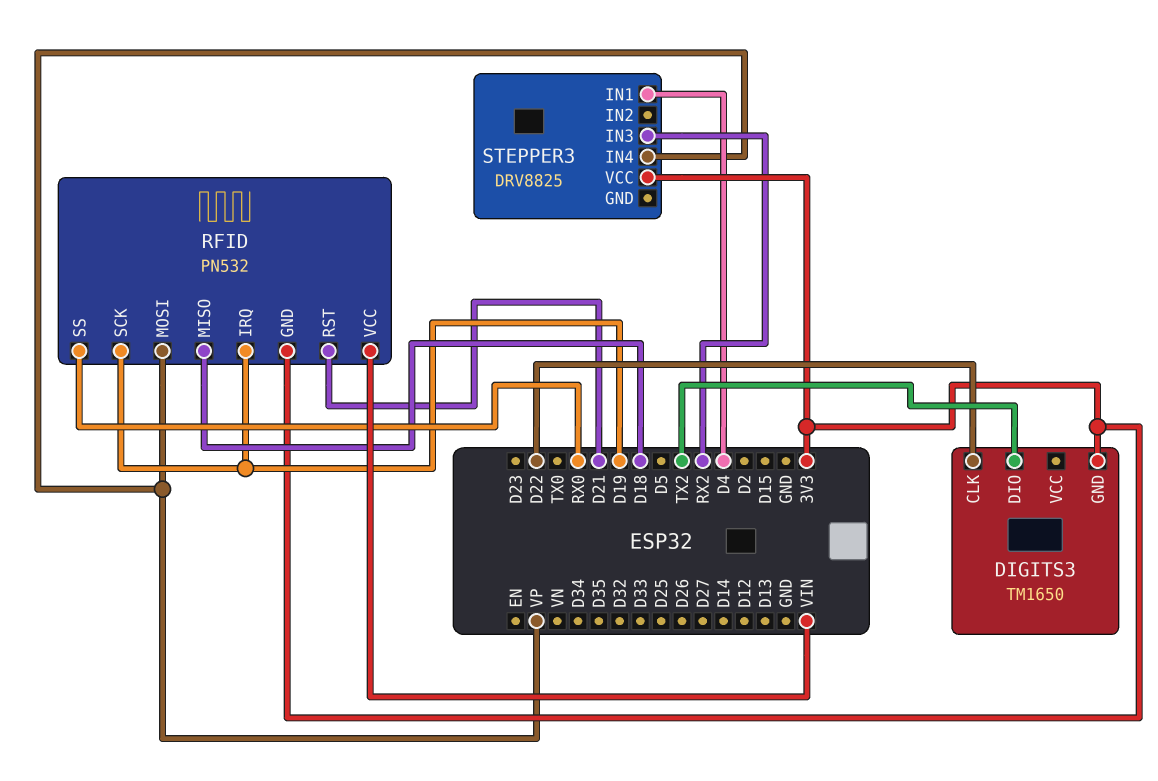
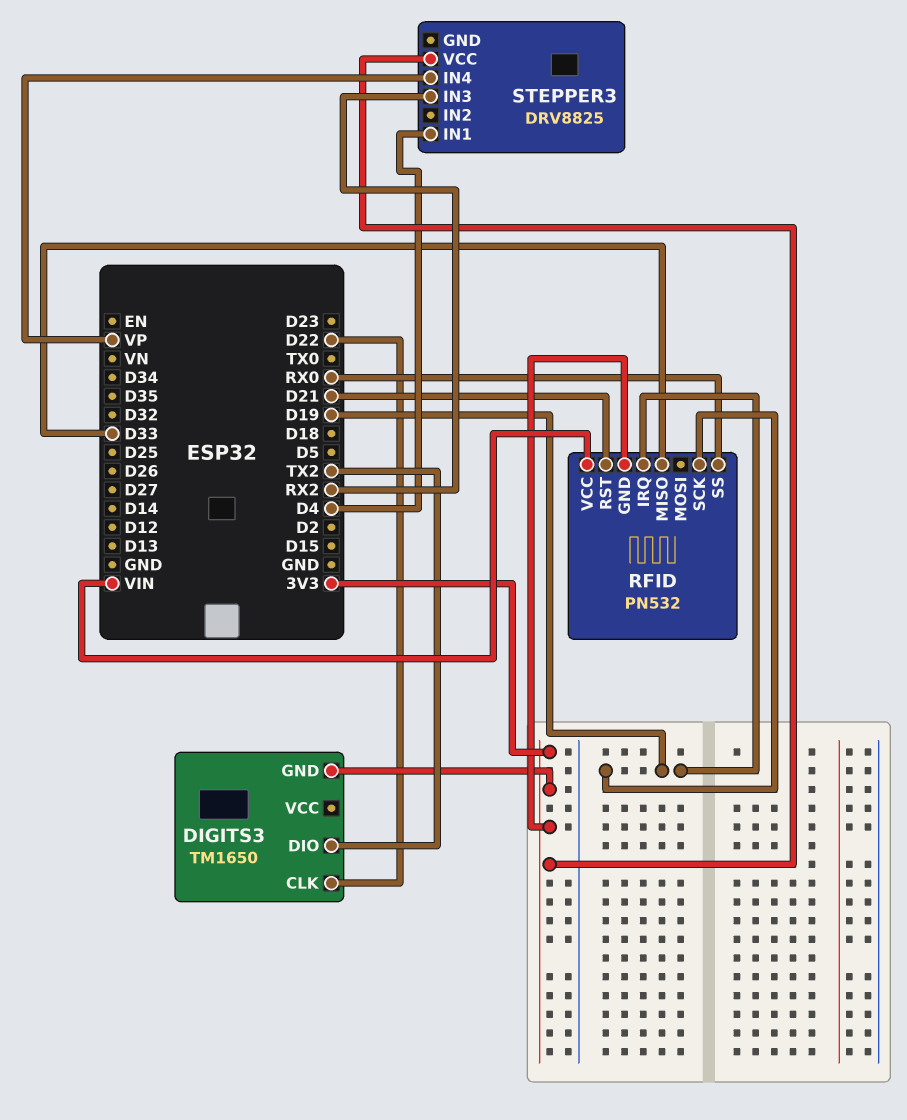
RFID pin MISO: D18 -> D33
RFID pin MOSI: VP -> none

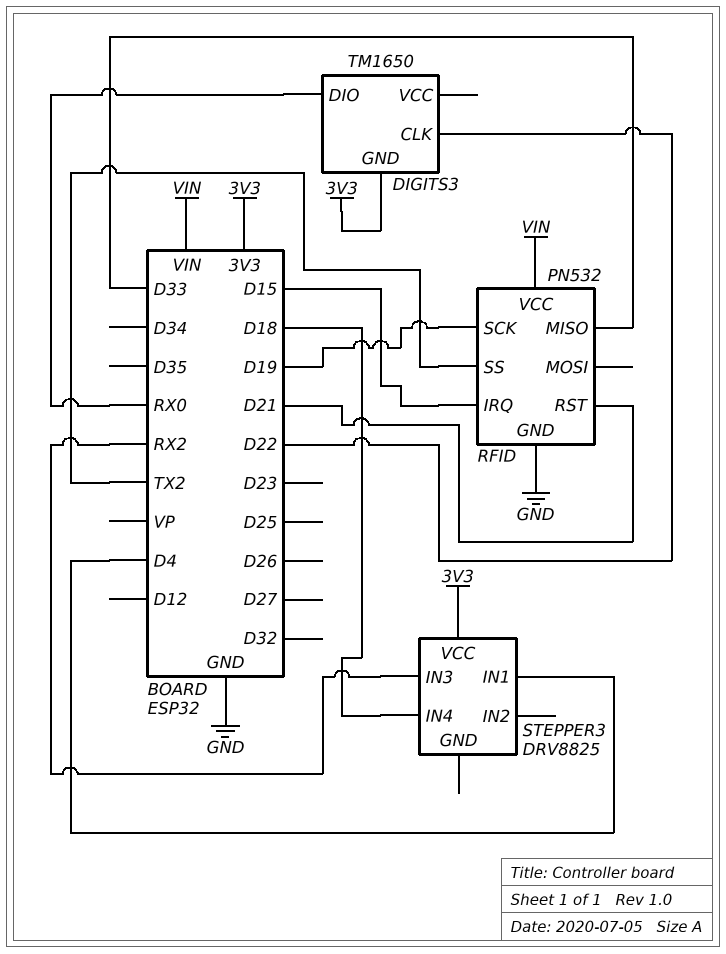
DIGITS3 pin DIO: TX2 -> RX0
RFID pin GND: 3V3 -> GND
RFID pin IRQ: D19 -> D15
RFID pin SS: RX0 -> TX2
STEPPER3 pin IN4: VP -> D18

